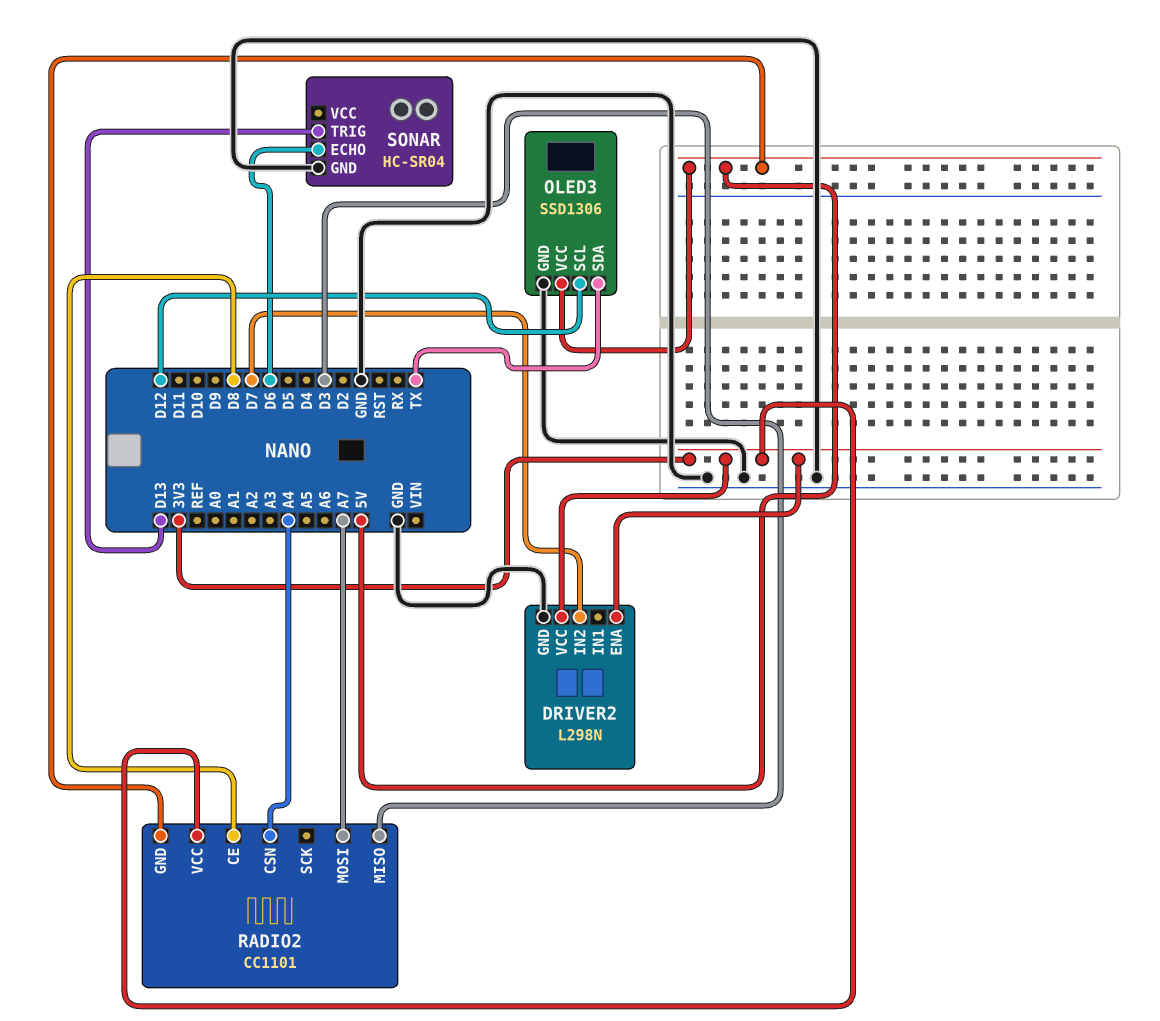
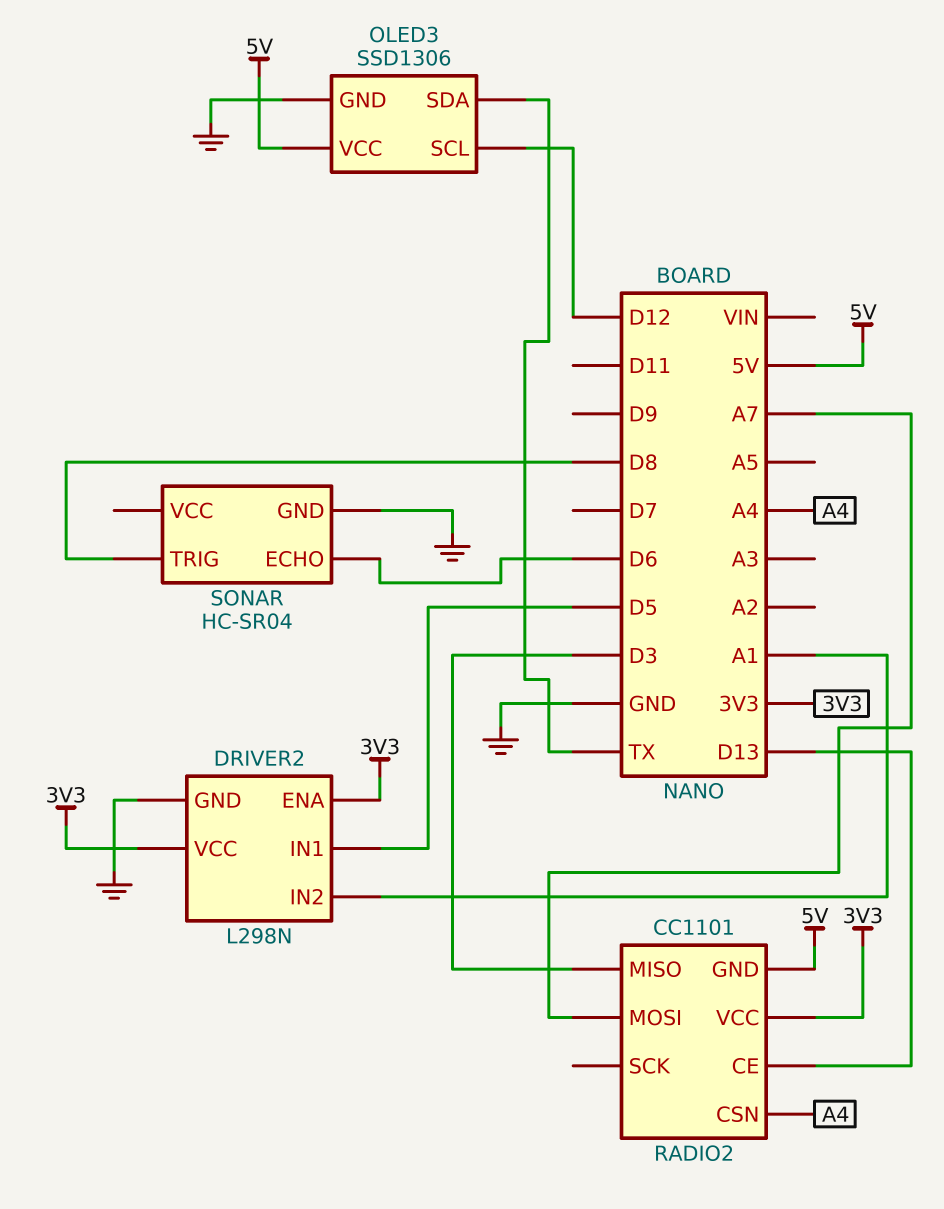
DRIVER2 pin IN1: none -> D5
DRIVER2 pin IN2: D7 -> A1
RADIO2 pin CE: D8 -> D13
SONAR pin TRIG: D13 -> D8

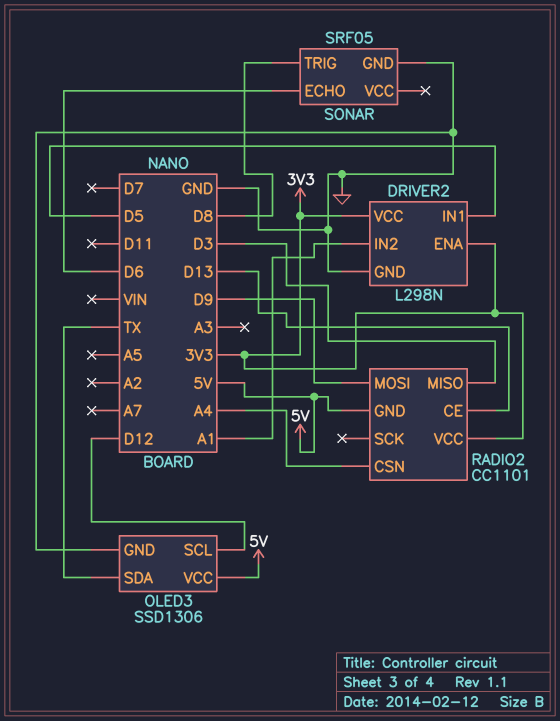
RADIO2 pin MOSI: A7 -> D9
SONAR: HC-SR04 -> SRF05

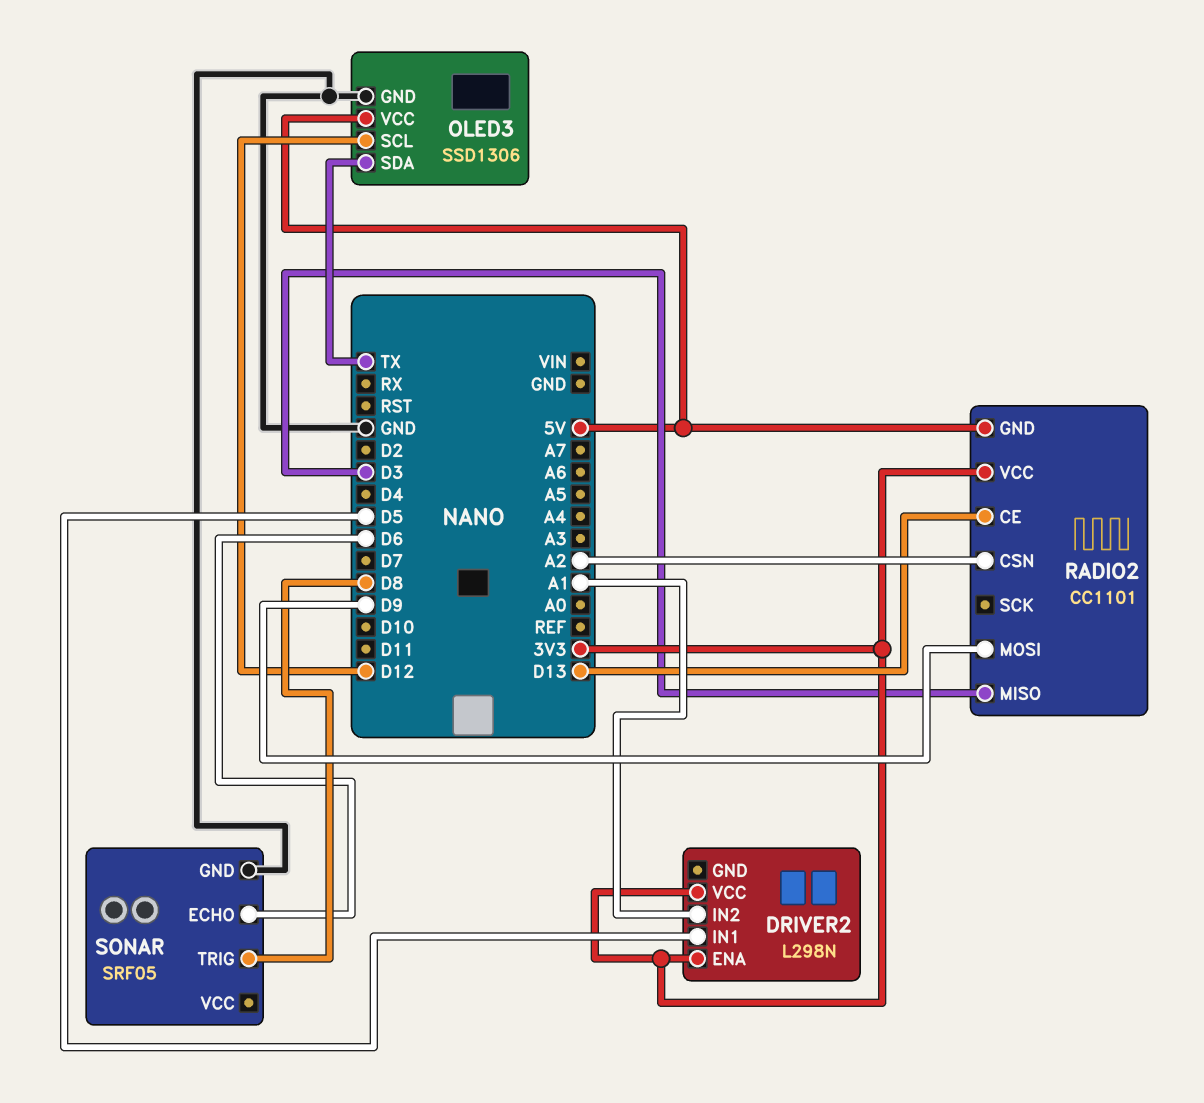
DRIVER2 pin GND: GND -> none
RADIO2 pin CSN: A4 -> A2

